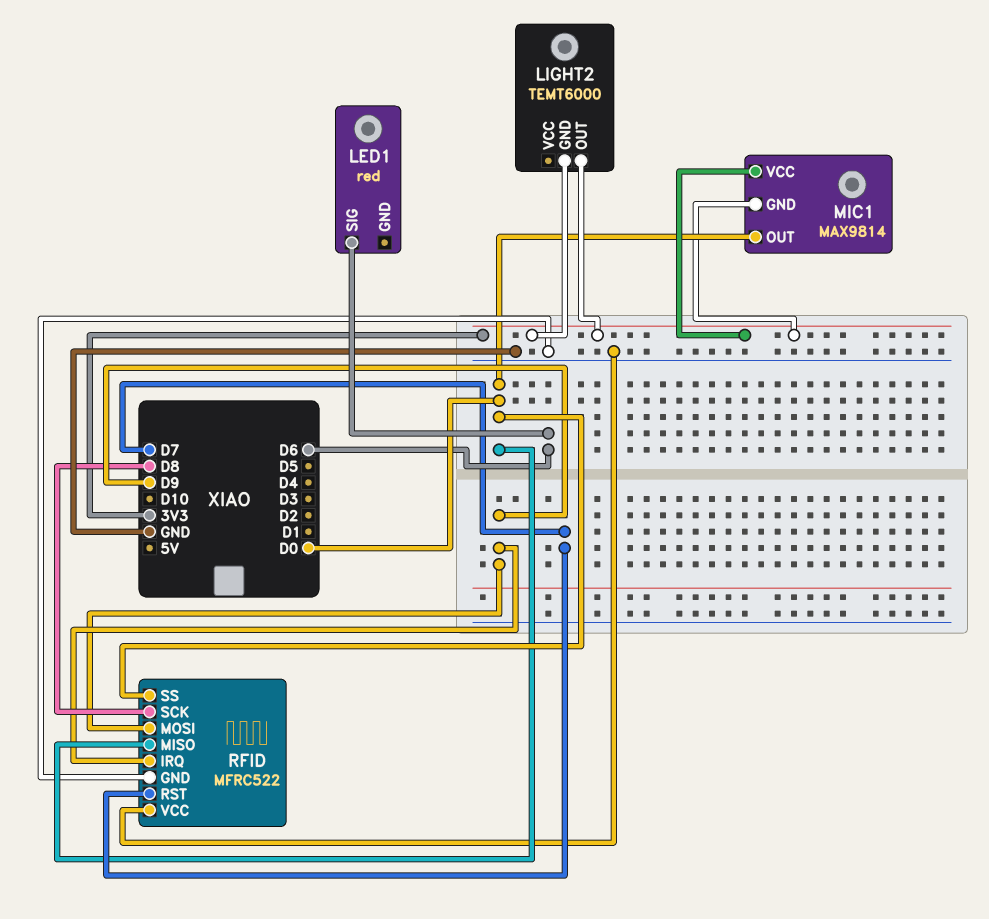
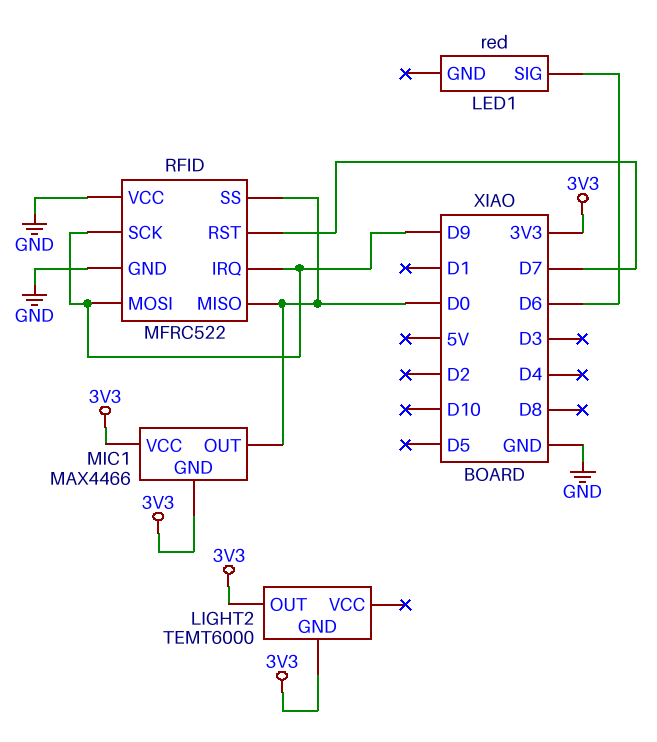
MIC1: MAX9814 -> MAX4466
RFID pin SCK: D8 -> D9

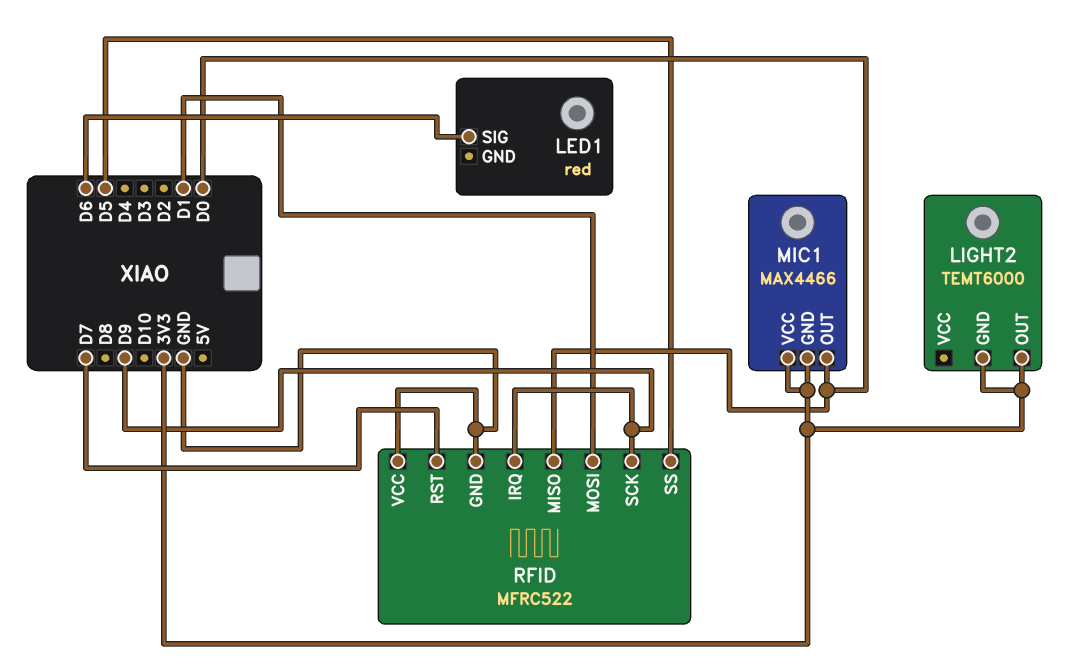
RFID pin MOSI: D9 -> D1
RFID pin SS: D0 -> D5

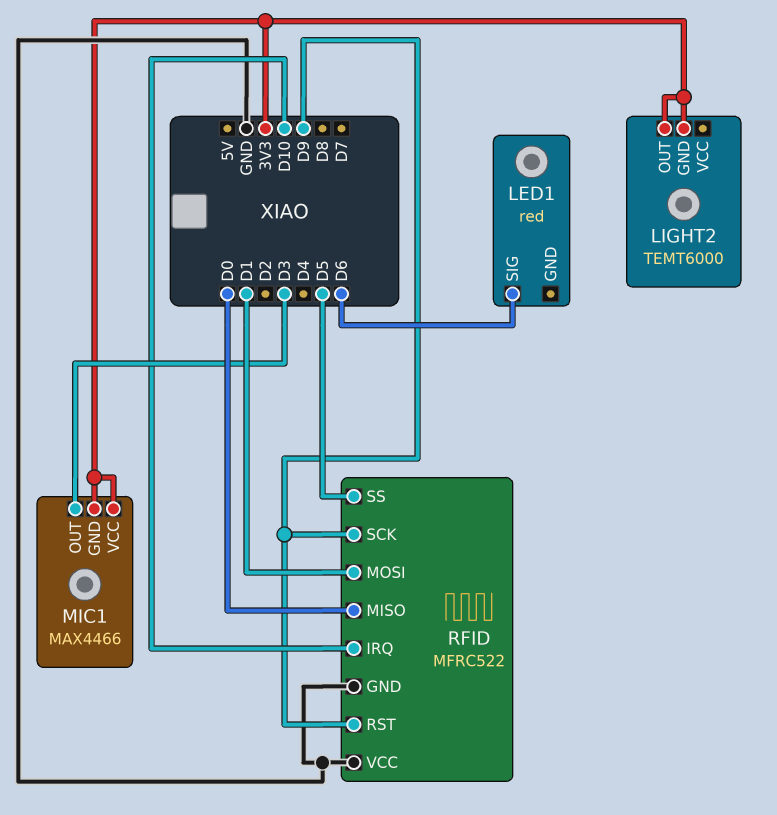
MIC1 pin OUT: D0 -> D3
RFID pin IRQ: D9 -> D10
RFID pin RST: D7 -> D9

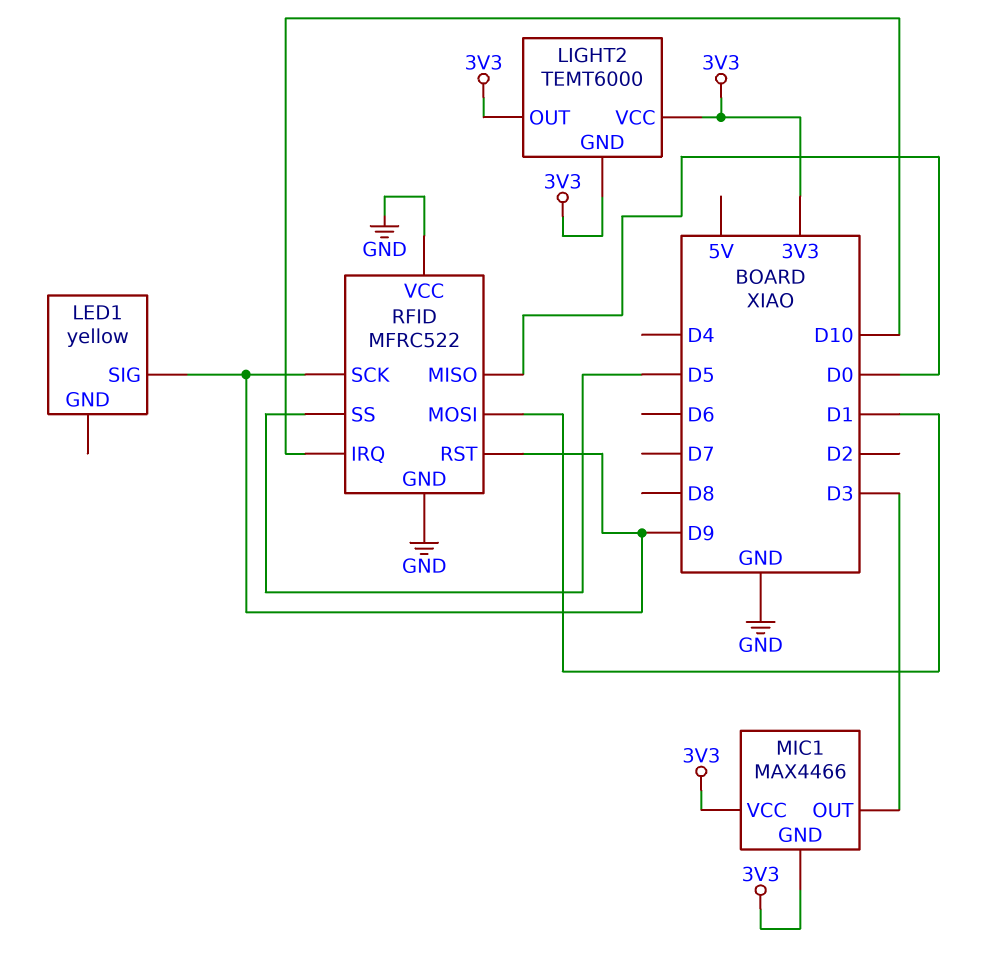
LED1: red -> yellow
LED1 pin SIG: D6 -> D9
LIGHT2 pin VCC: none -> 3V3

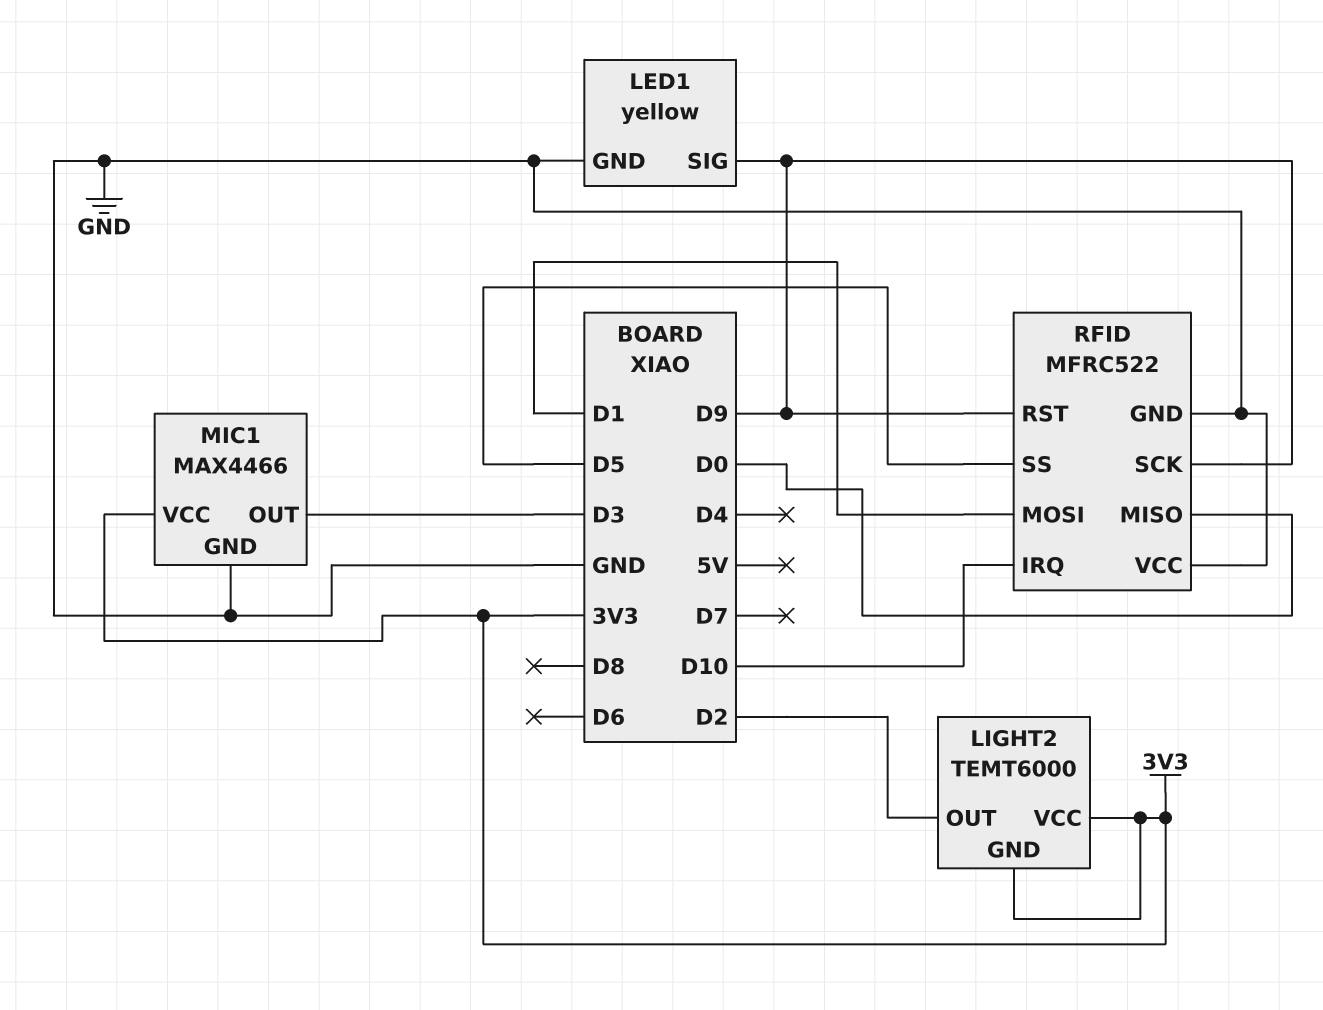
LED1 pin GND: none -> GND
LIGHT2 pin OUT: 3V3 -> D2
MIC1 pin GND: 3V3 -> GND

